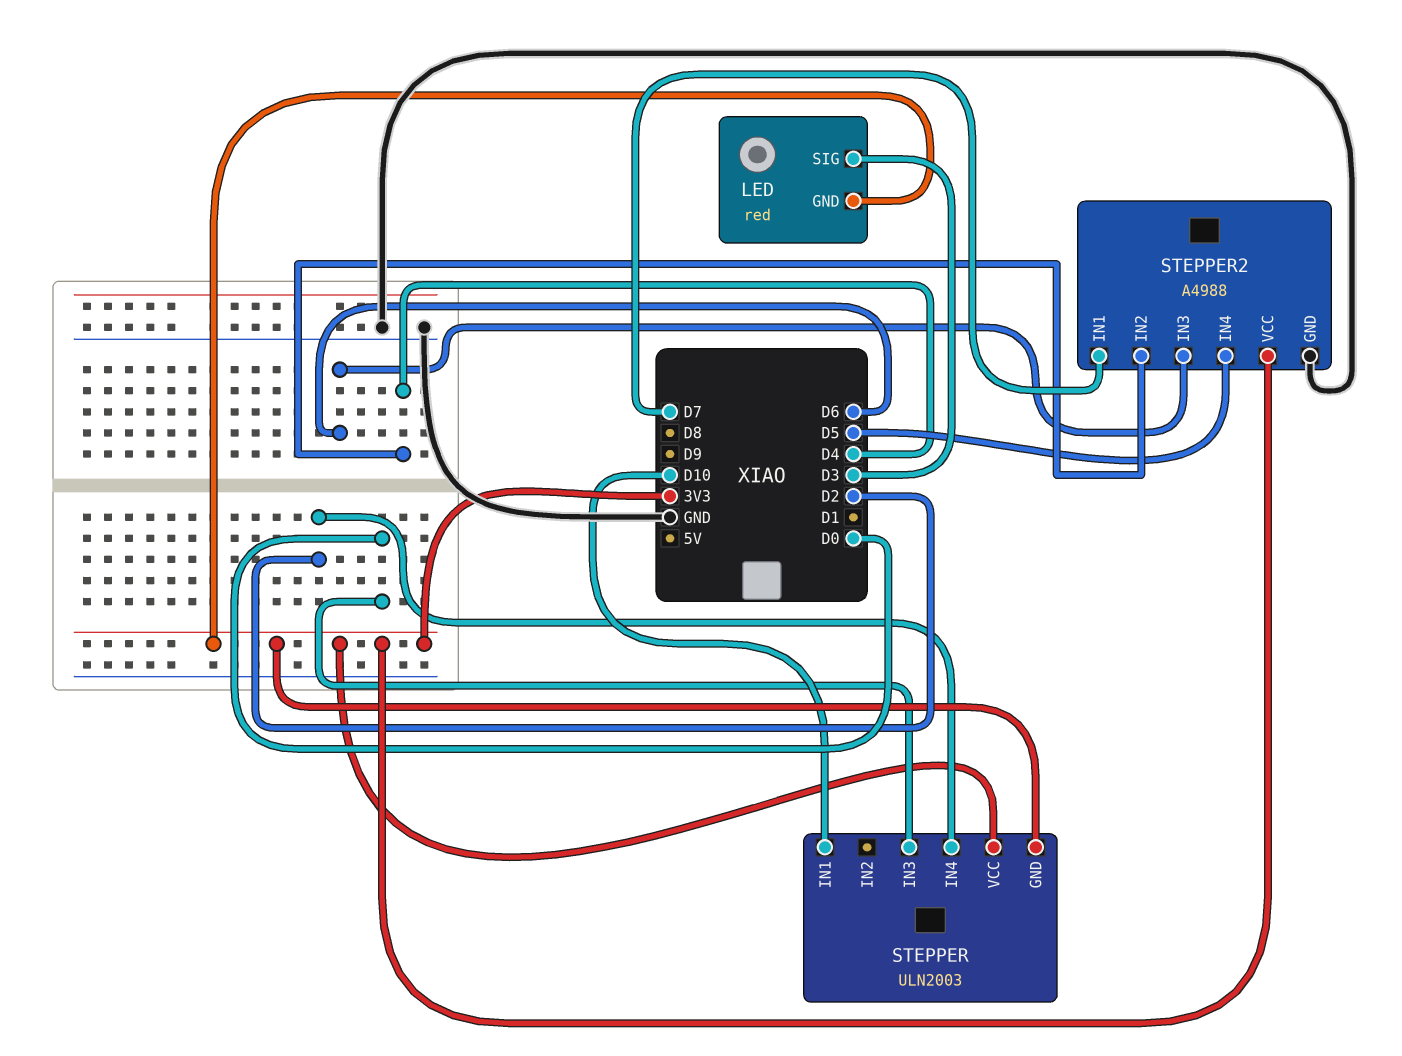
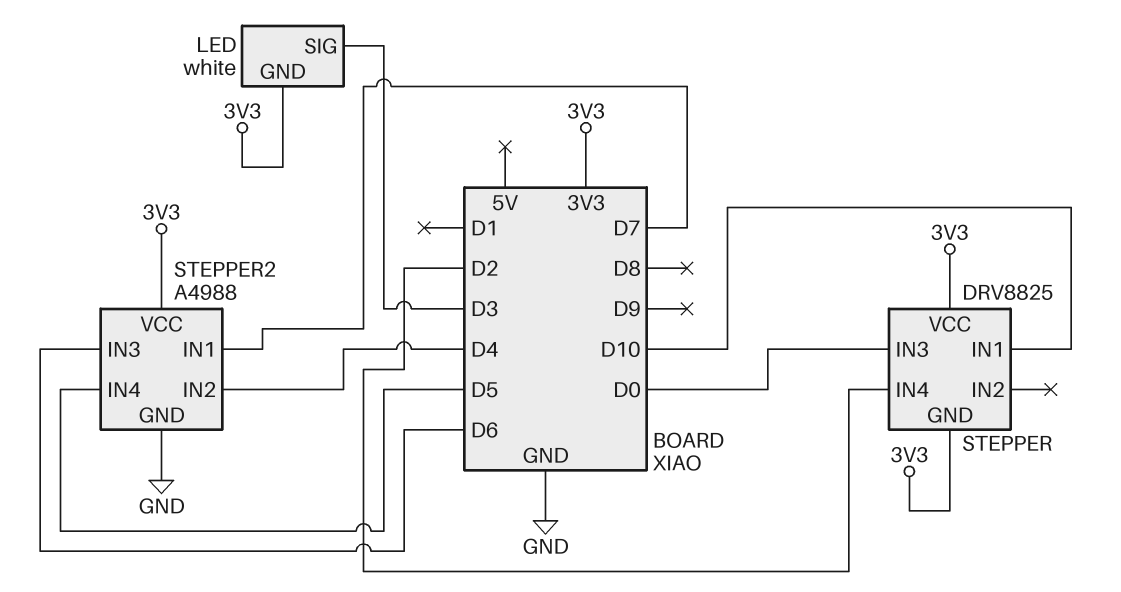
LED: red -> white
STEPPER: ULN2003 -> DRV8825

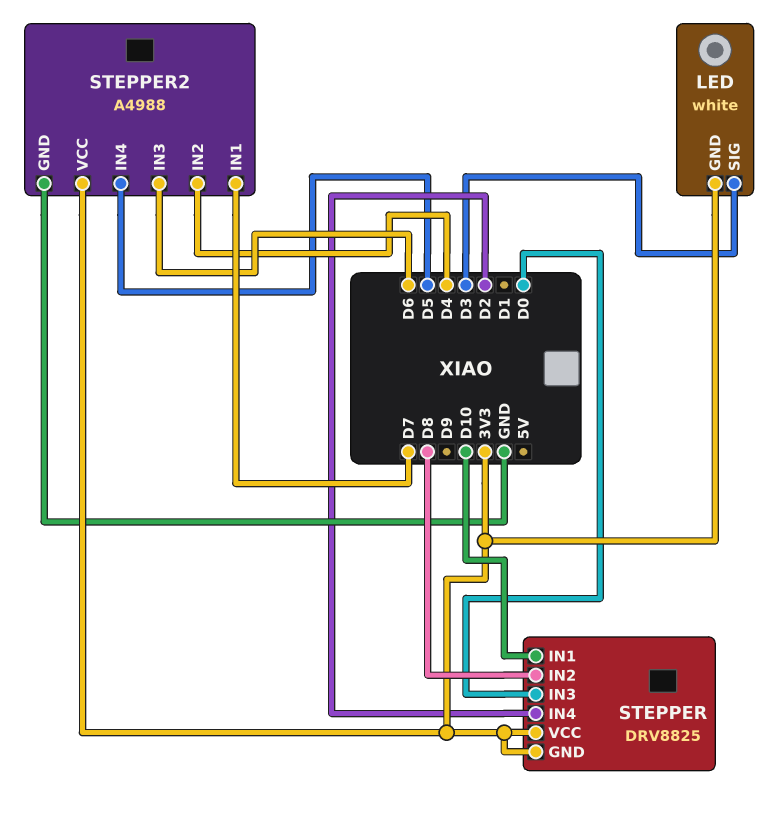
STEPPER pin IN2: none -> D8

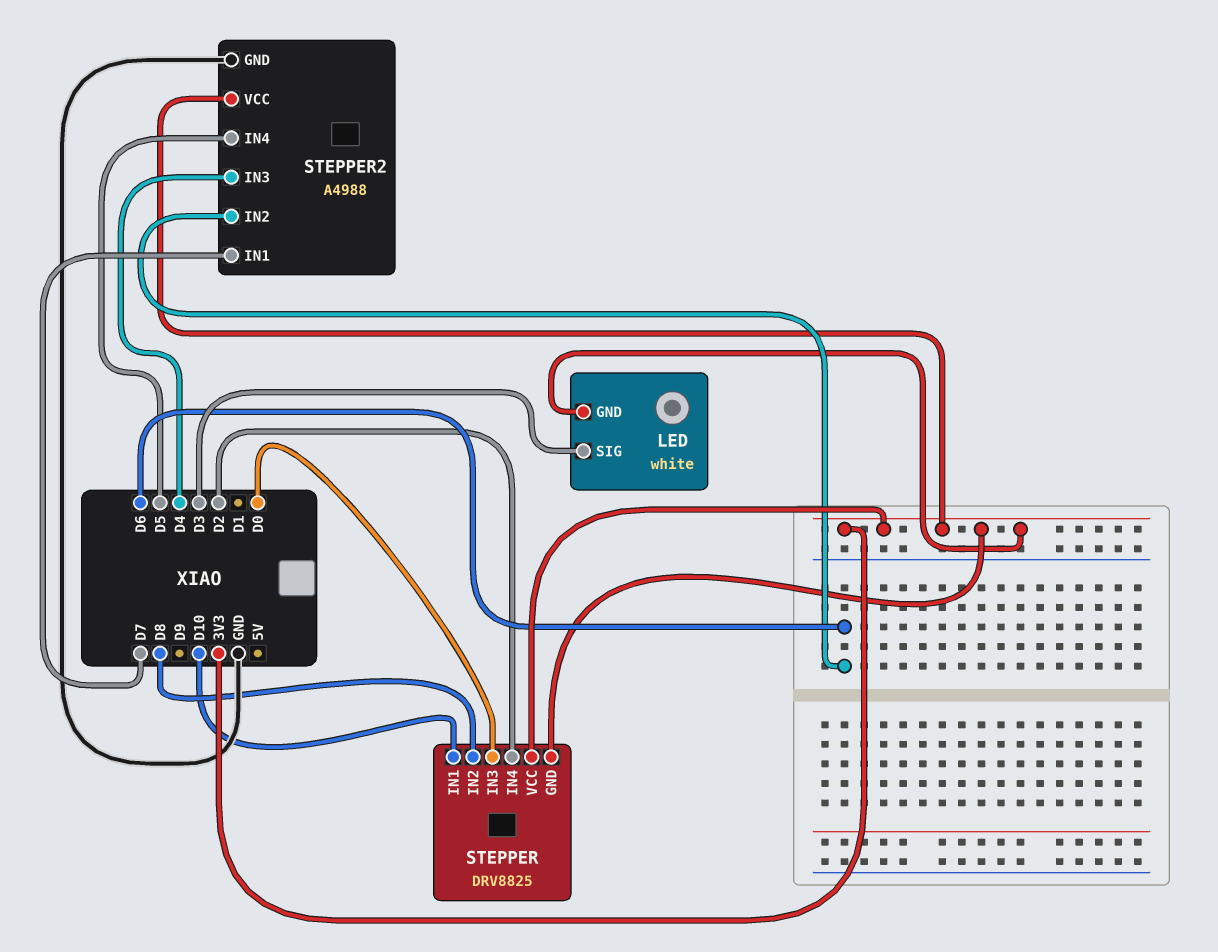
STEPPER2 pin IN2: D4 -> D6
STEPPER2 pin IN3: D6 -> D4

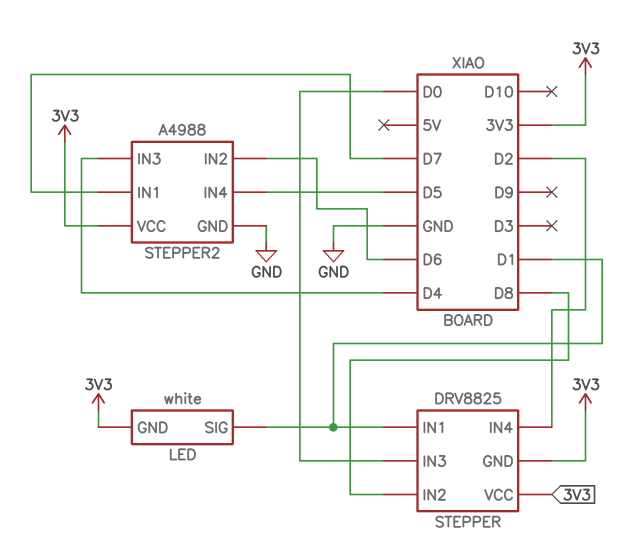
LED pin SIG: D3 -> D1
STEPPER pin IN1: D10 -> D1

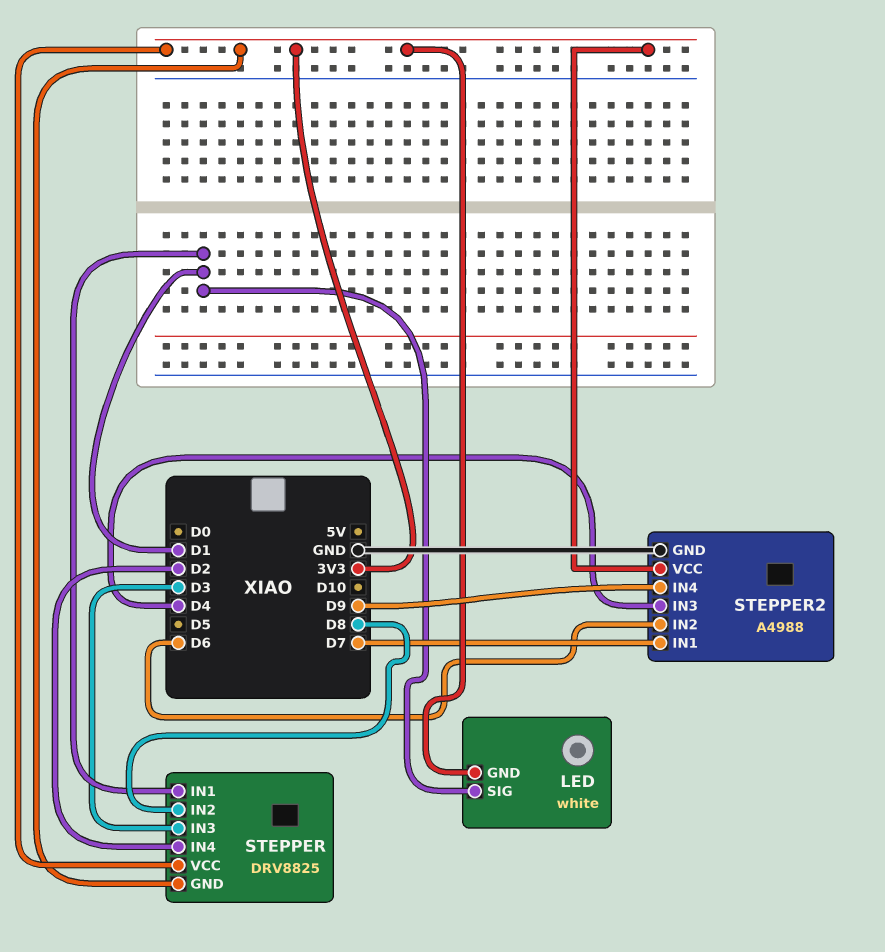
STEPPER pin IN3: D0 -> D3
STEPPER2 pin IN4: D5 -> D9

